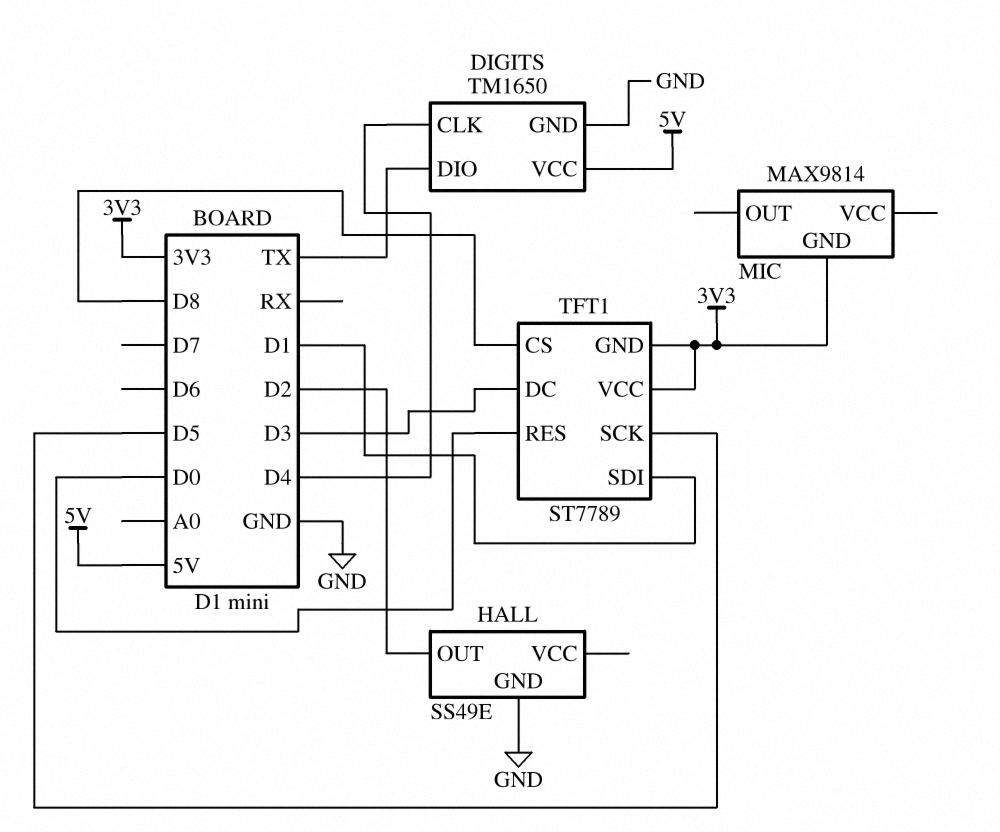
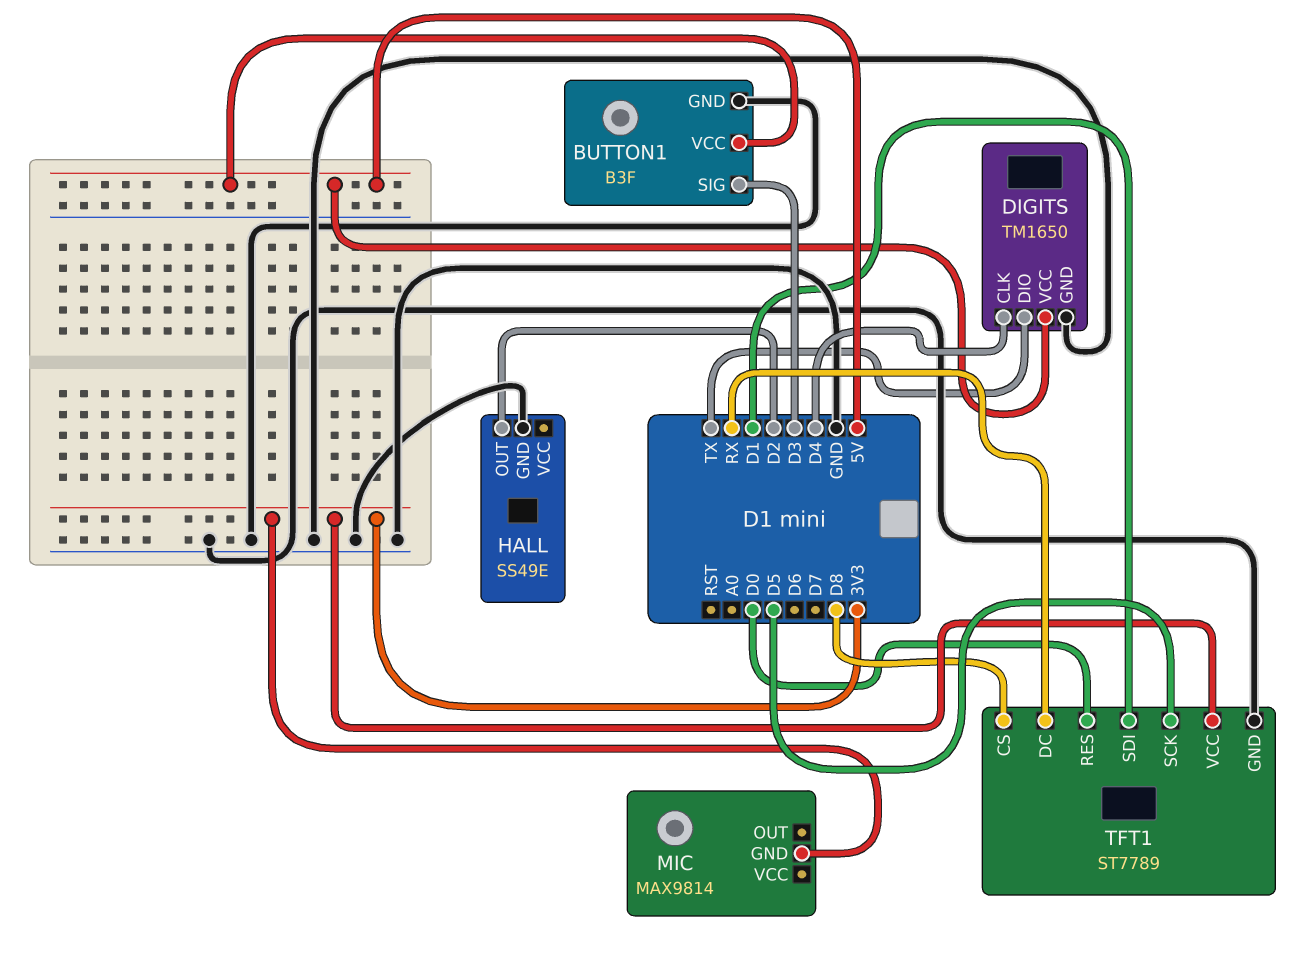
BUTTON1: none -> B3F
BUTTON1 pin GND: none -> GND
BUTTON1 pin SIG: none -> D3
BUTTON1 pin VCC: none -> 5V
TFT1 pin DC: D3 -> RX
TFT1 pin GND: 3V3 -> GND

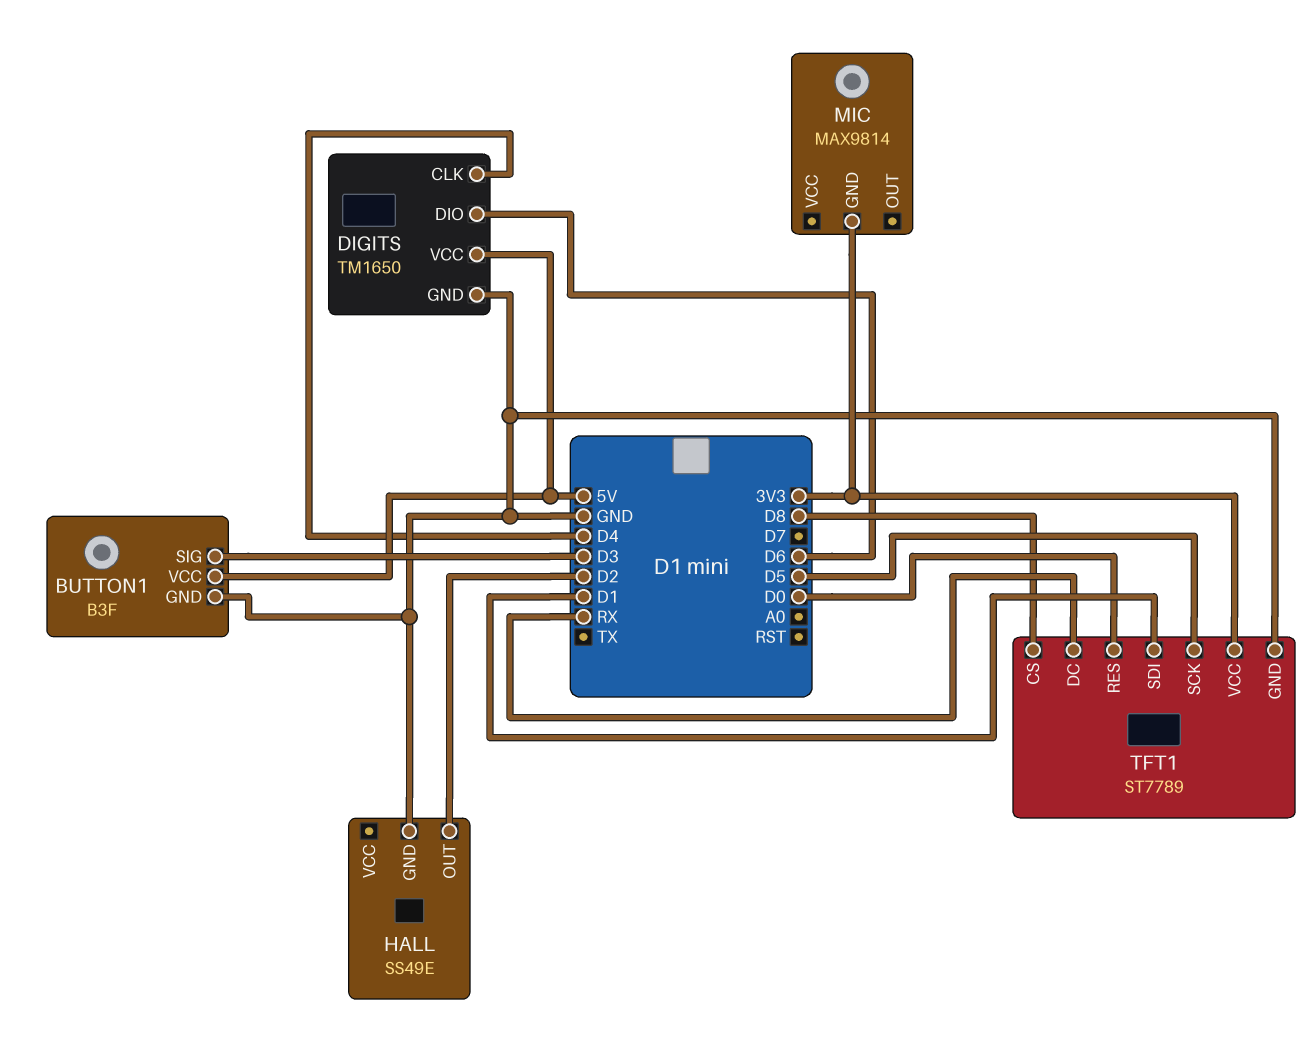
DIGITS pin DIO: TX -> D6

